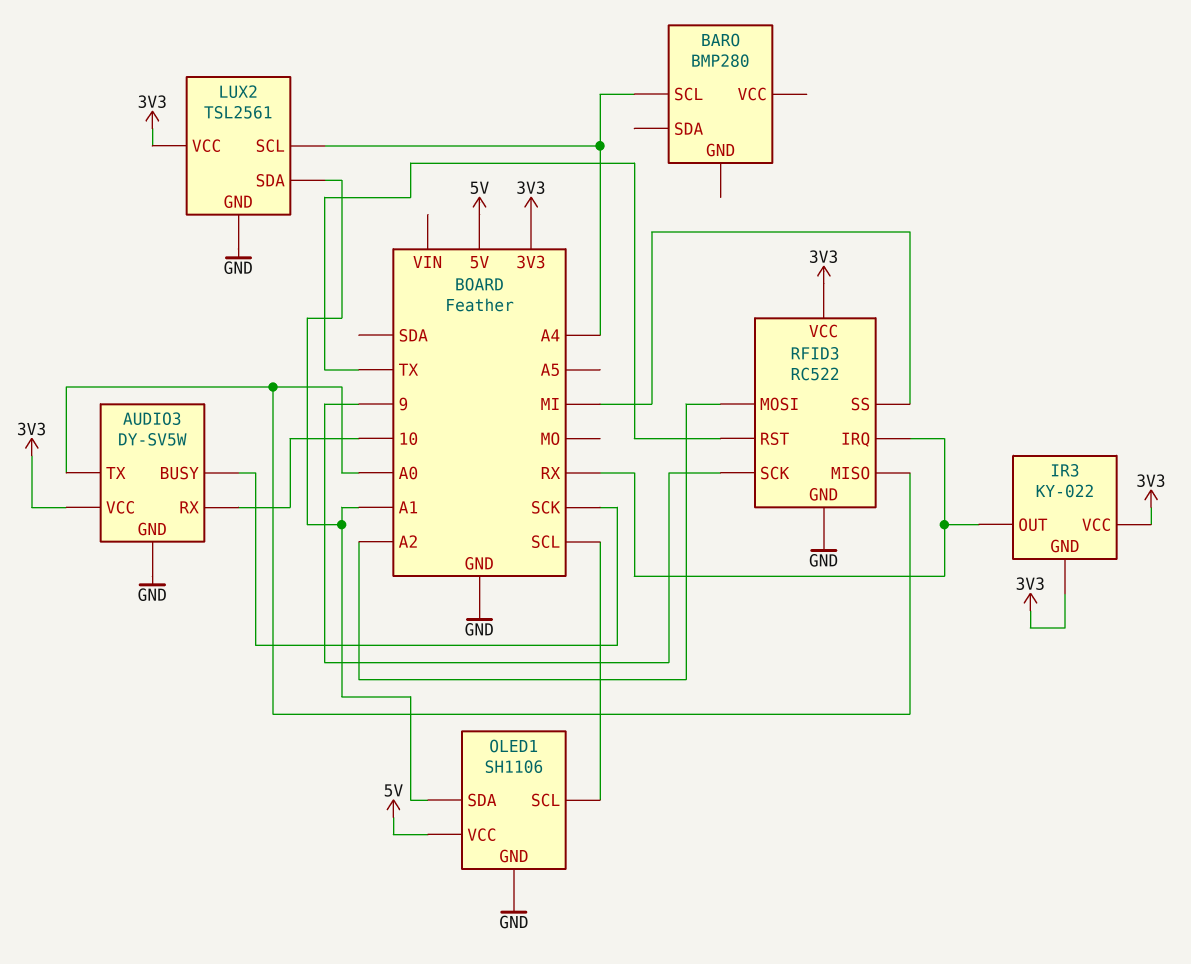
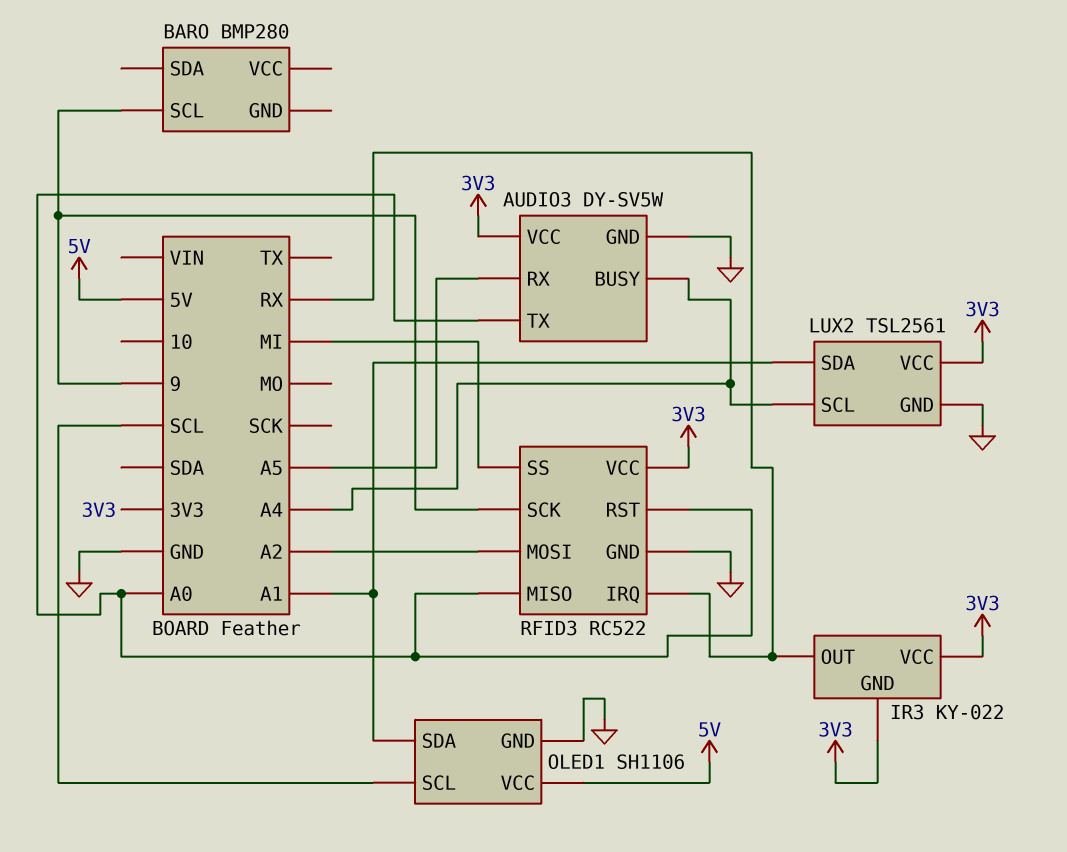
AUDIO3 pin BUSY: SCK -> A4
AUDIO3 pin RX: 10 -> A5
BARO pin SCL: A4 -> 9
RFID3 pin RST: TX -> A0

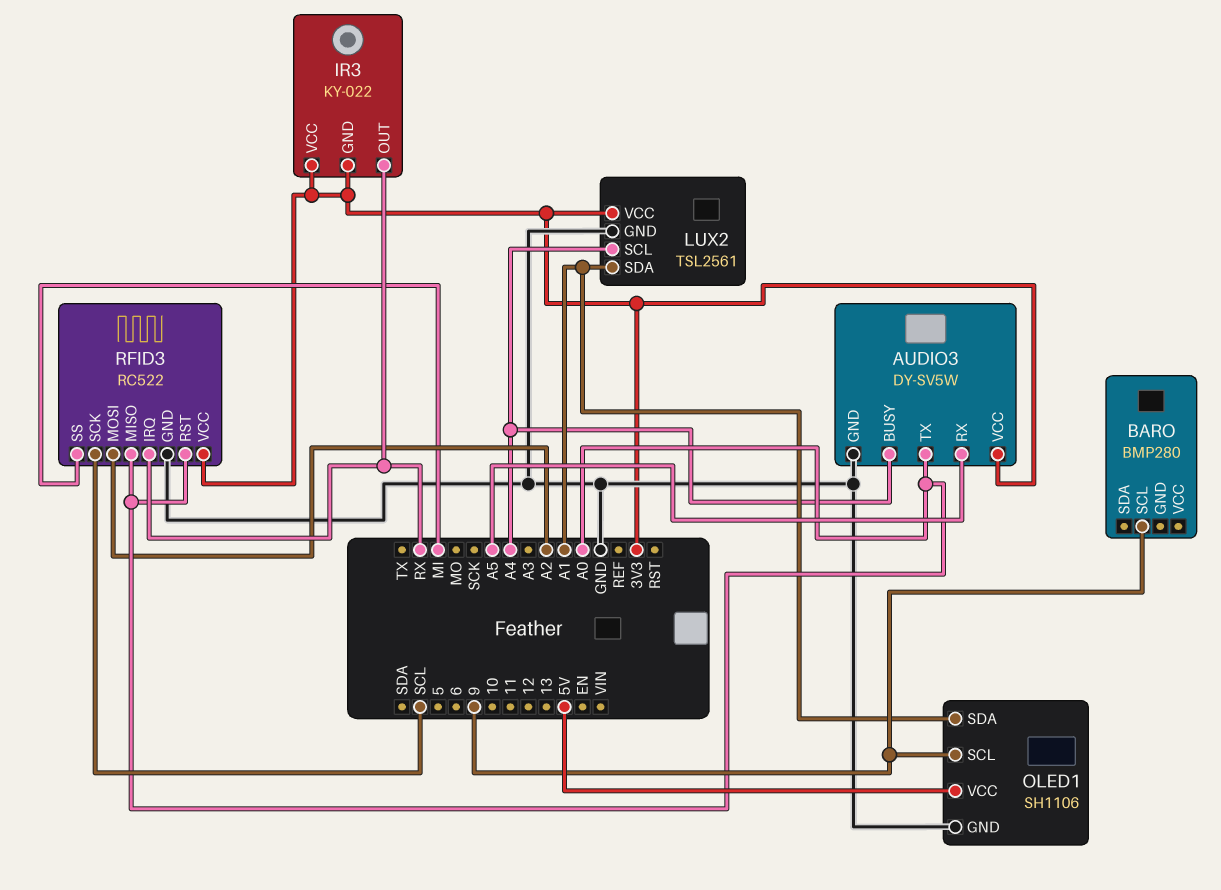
OLED1 pin SCL: SCL -> 9
RFID3 pin SCK: 9 -> SCL

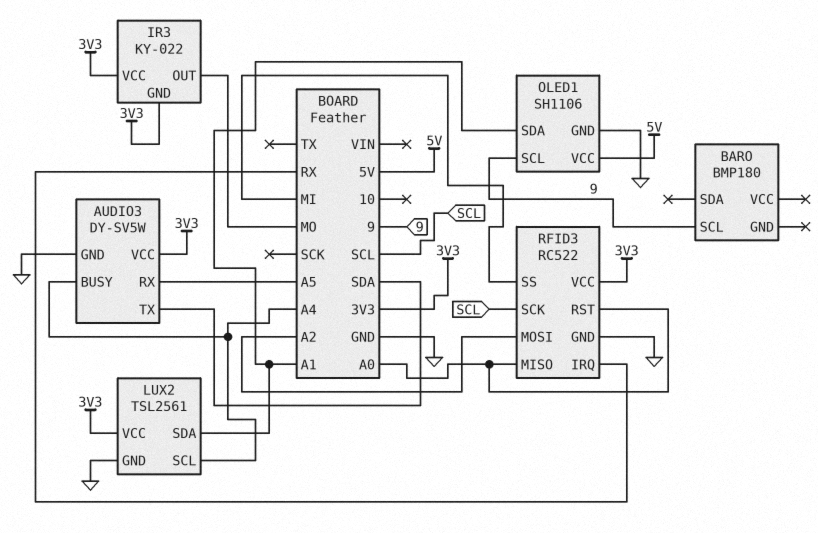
AUDIO3 pin TX: A0 -> SDA
BARO: BMP280 -> BMP180
IR3 pin OUT: RX -> MO

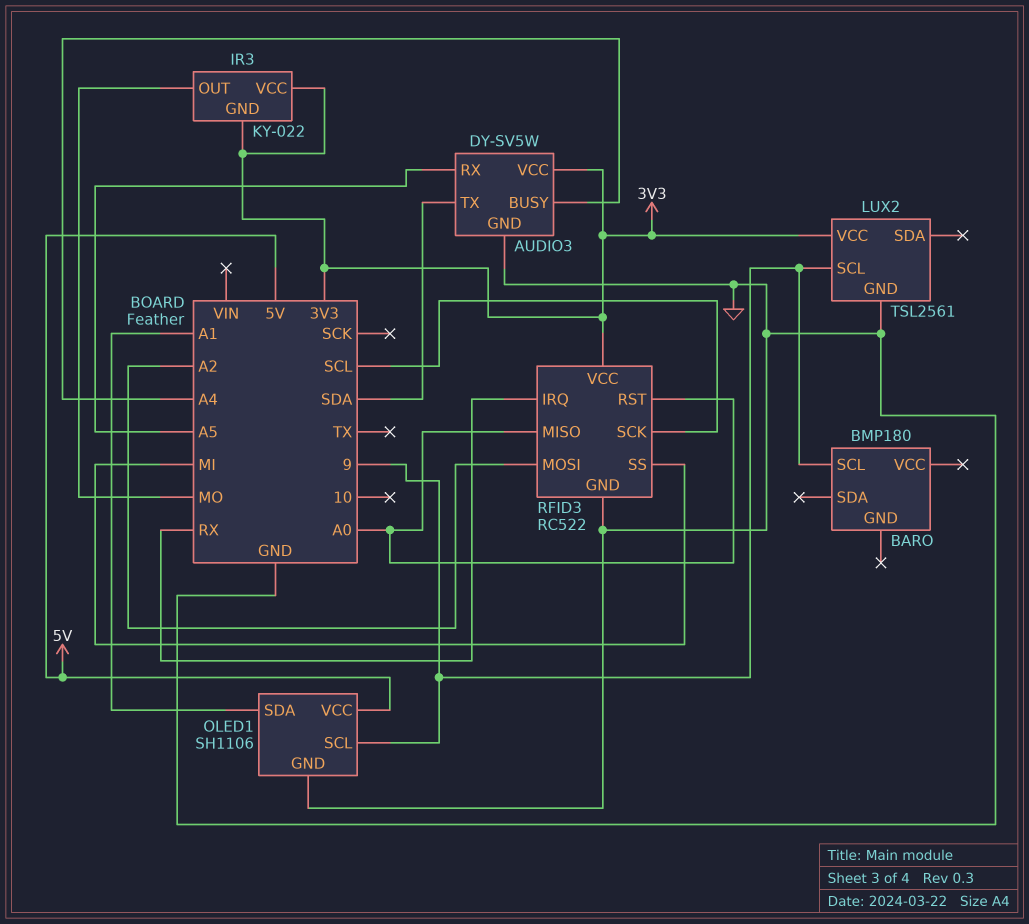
LUX2 pin SCL: A4 -> 9
LUX2 pin SDA: A1 -> none

